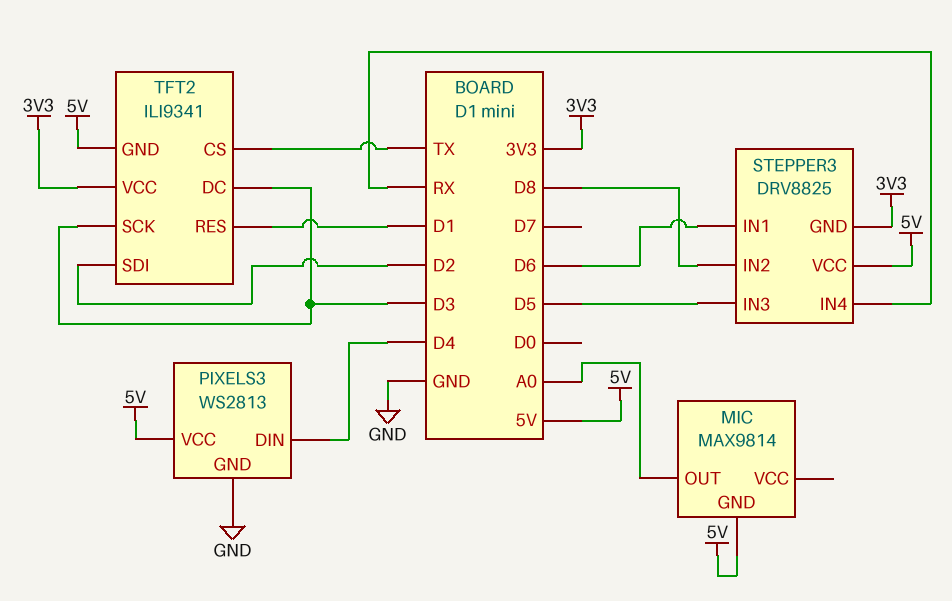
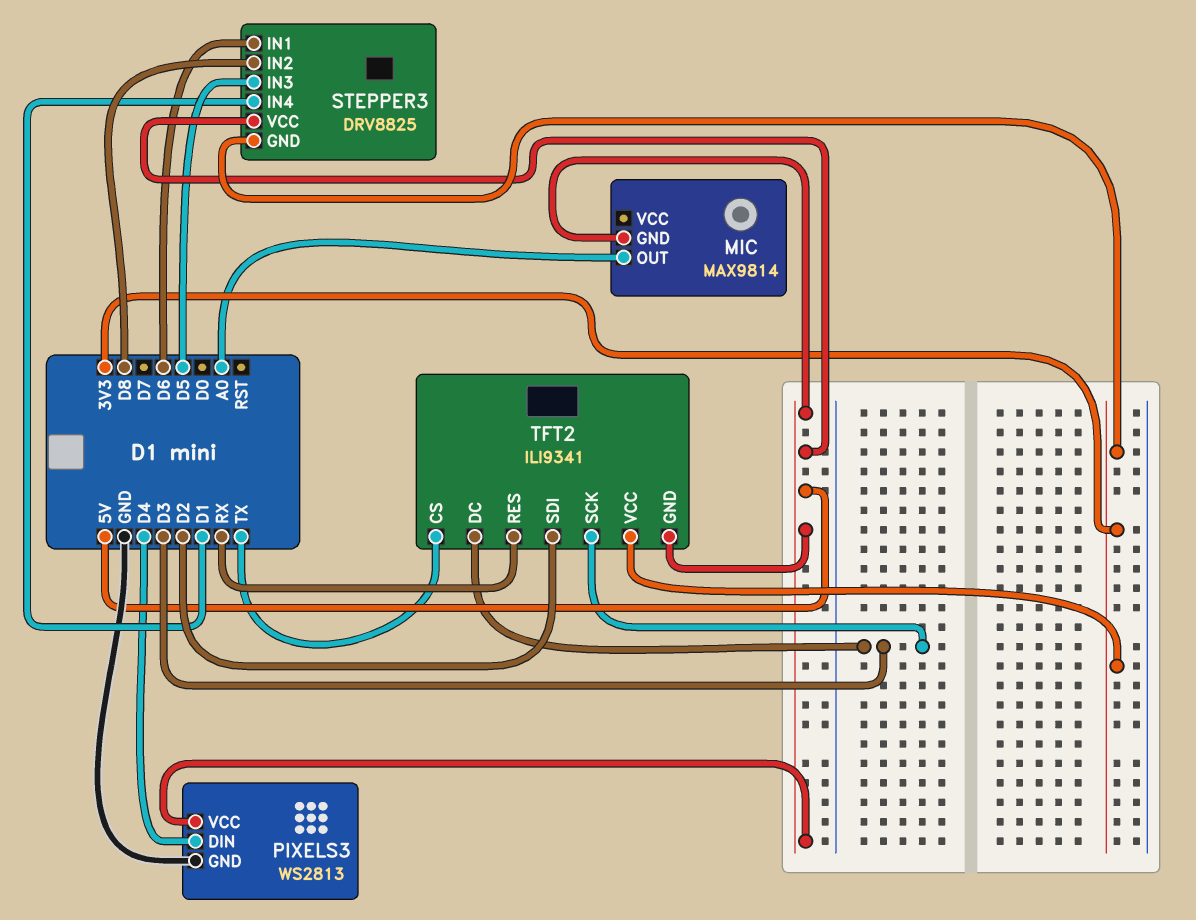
STEPPER3 pin IN4: RX -> D1
TFT2 pin RES: D1 -> RX

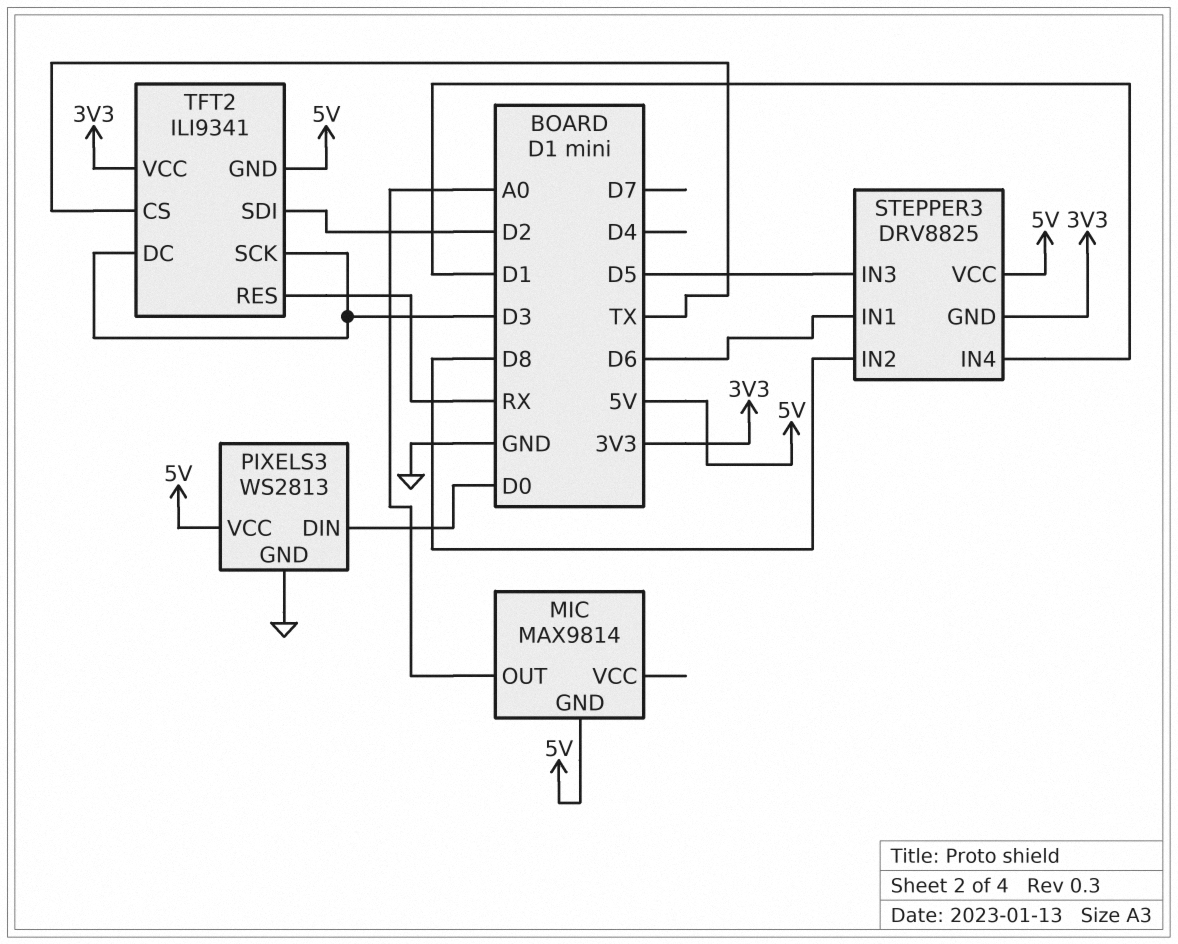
PIXELS3 pin DIN: D4 -> D0

